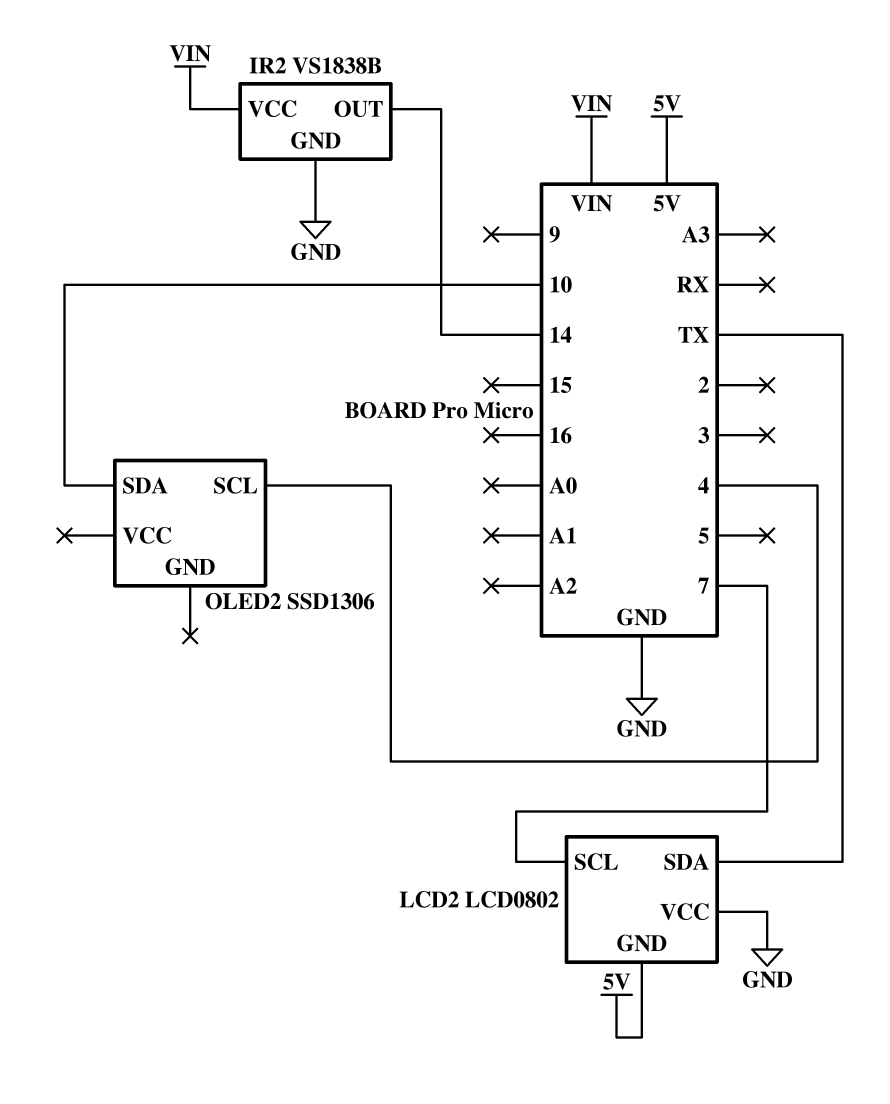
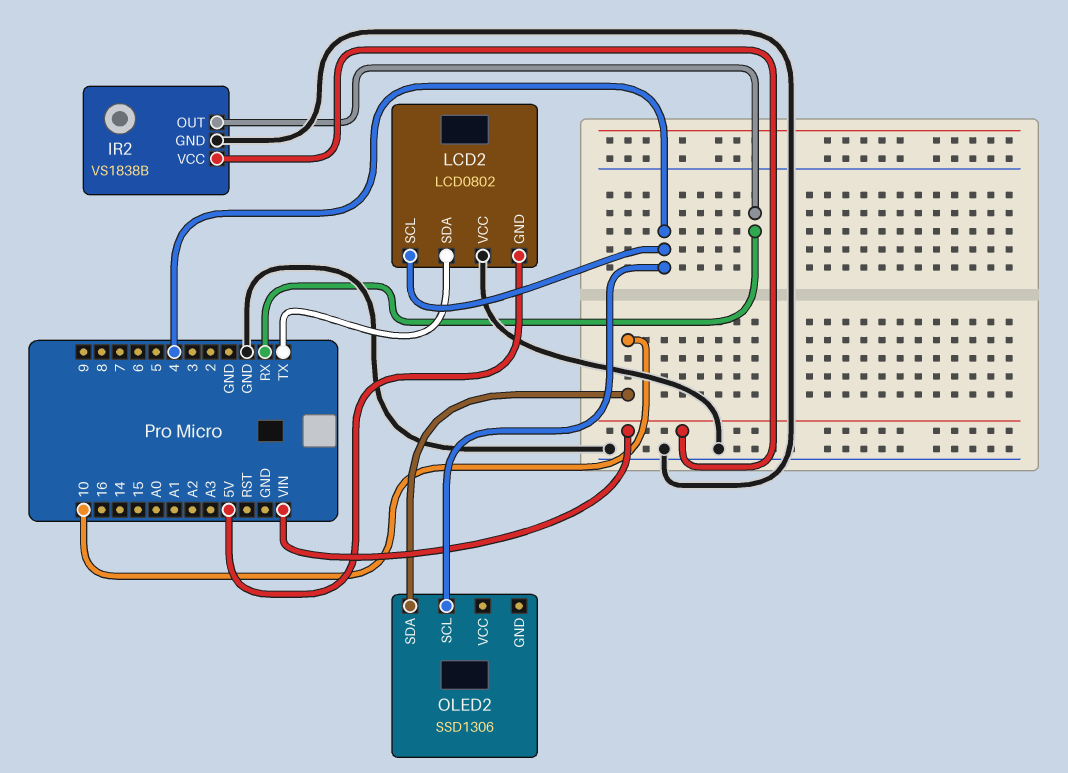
IR2 pin OUT: 14 -> RX
LCD2 pin SCL: 7 -> 4

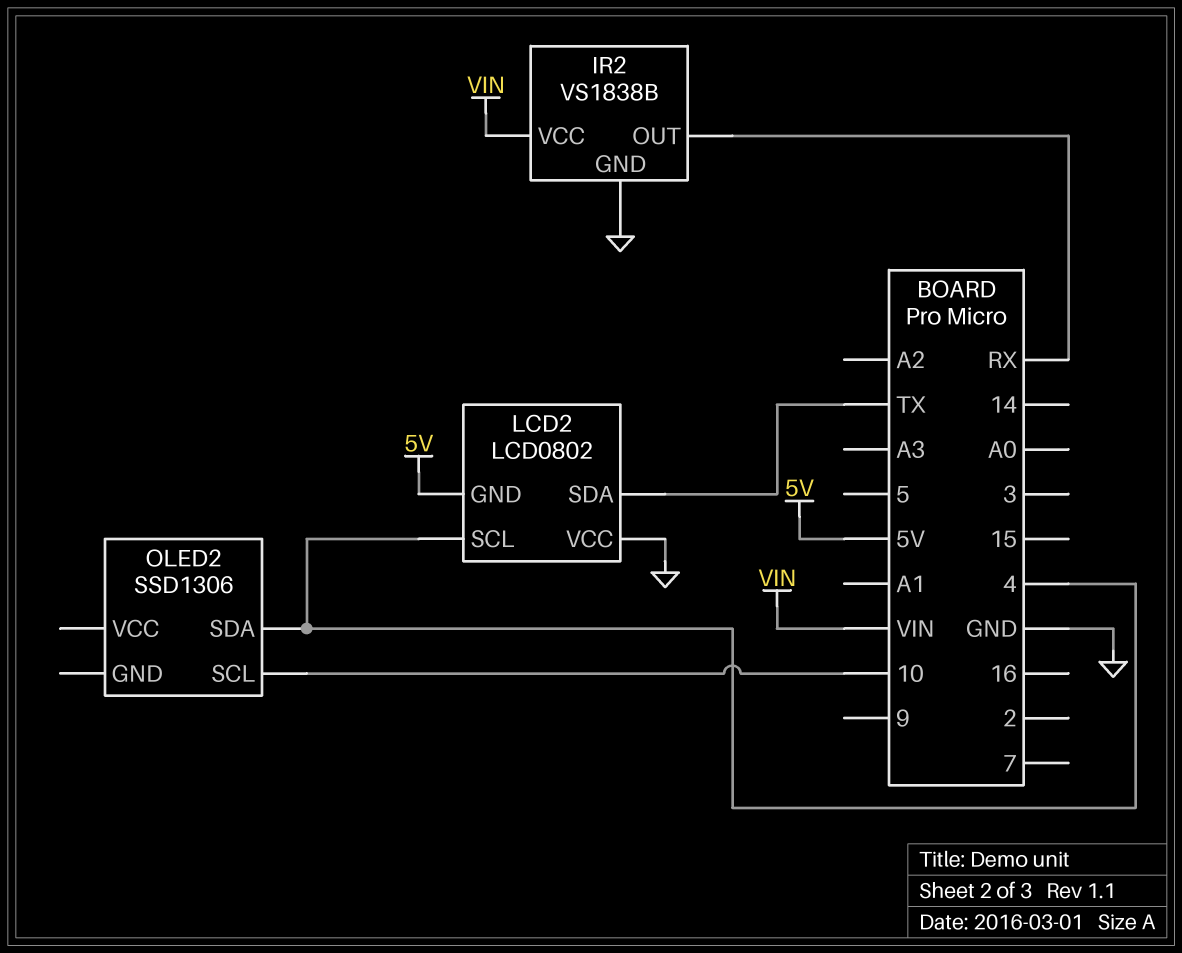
OLED2 pin SCL: 4 -> 10
OLED2 pin SDA: 10 -> 4

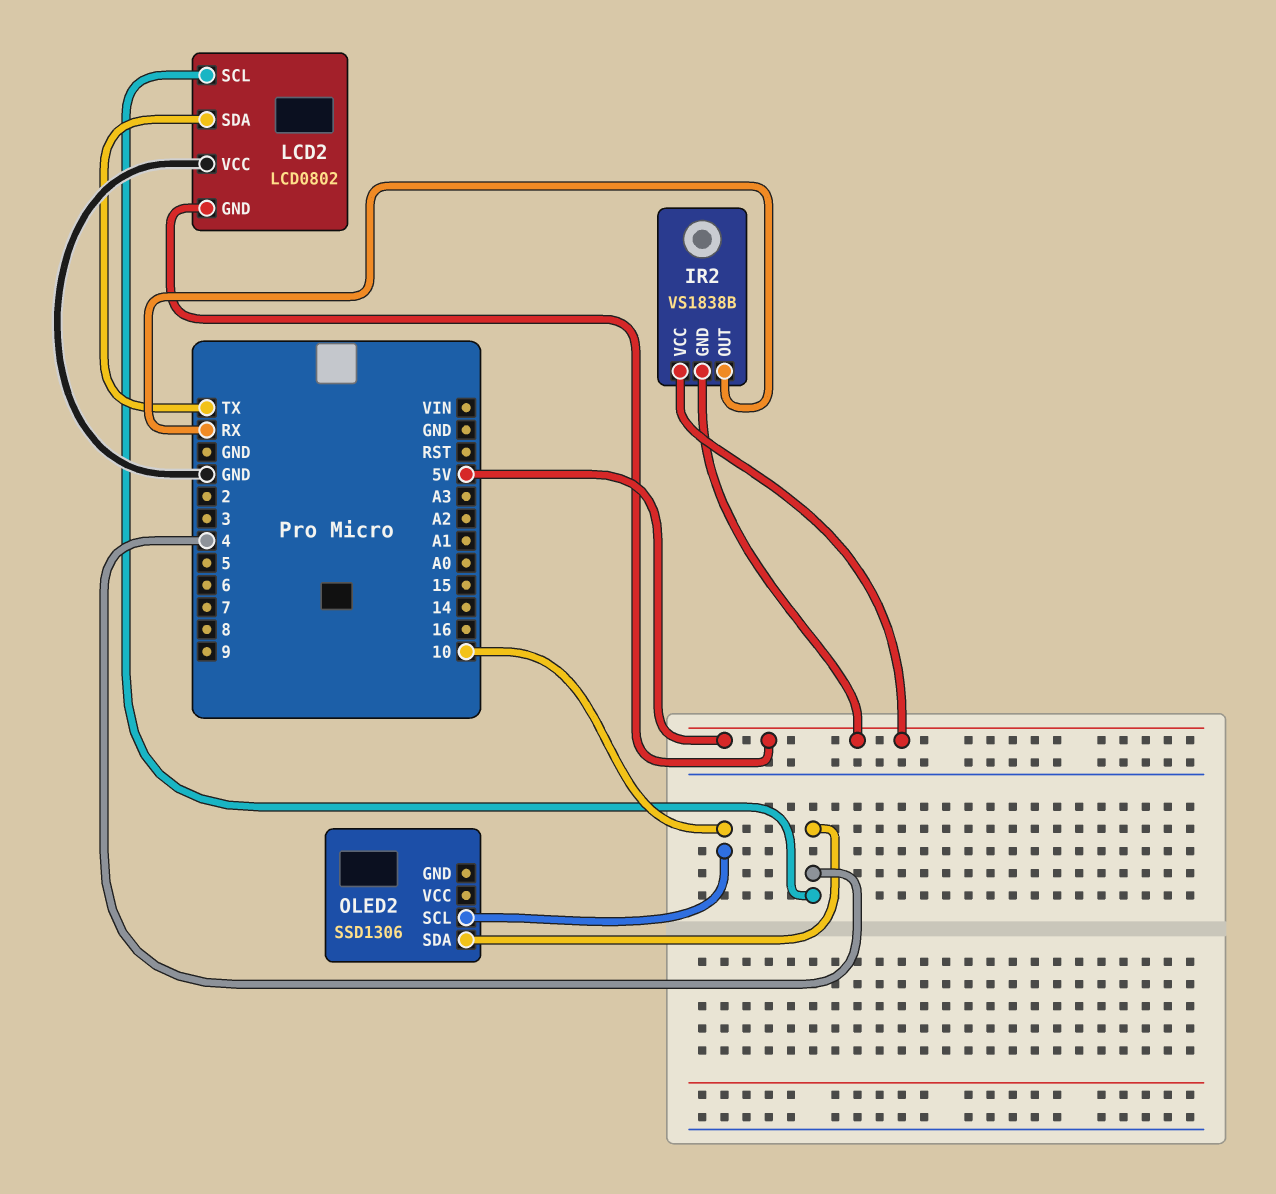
IR2 pin GND: GND -> 5V
IR2 pin VCC: VIN -> 5V

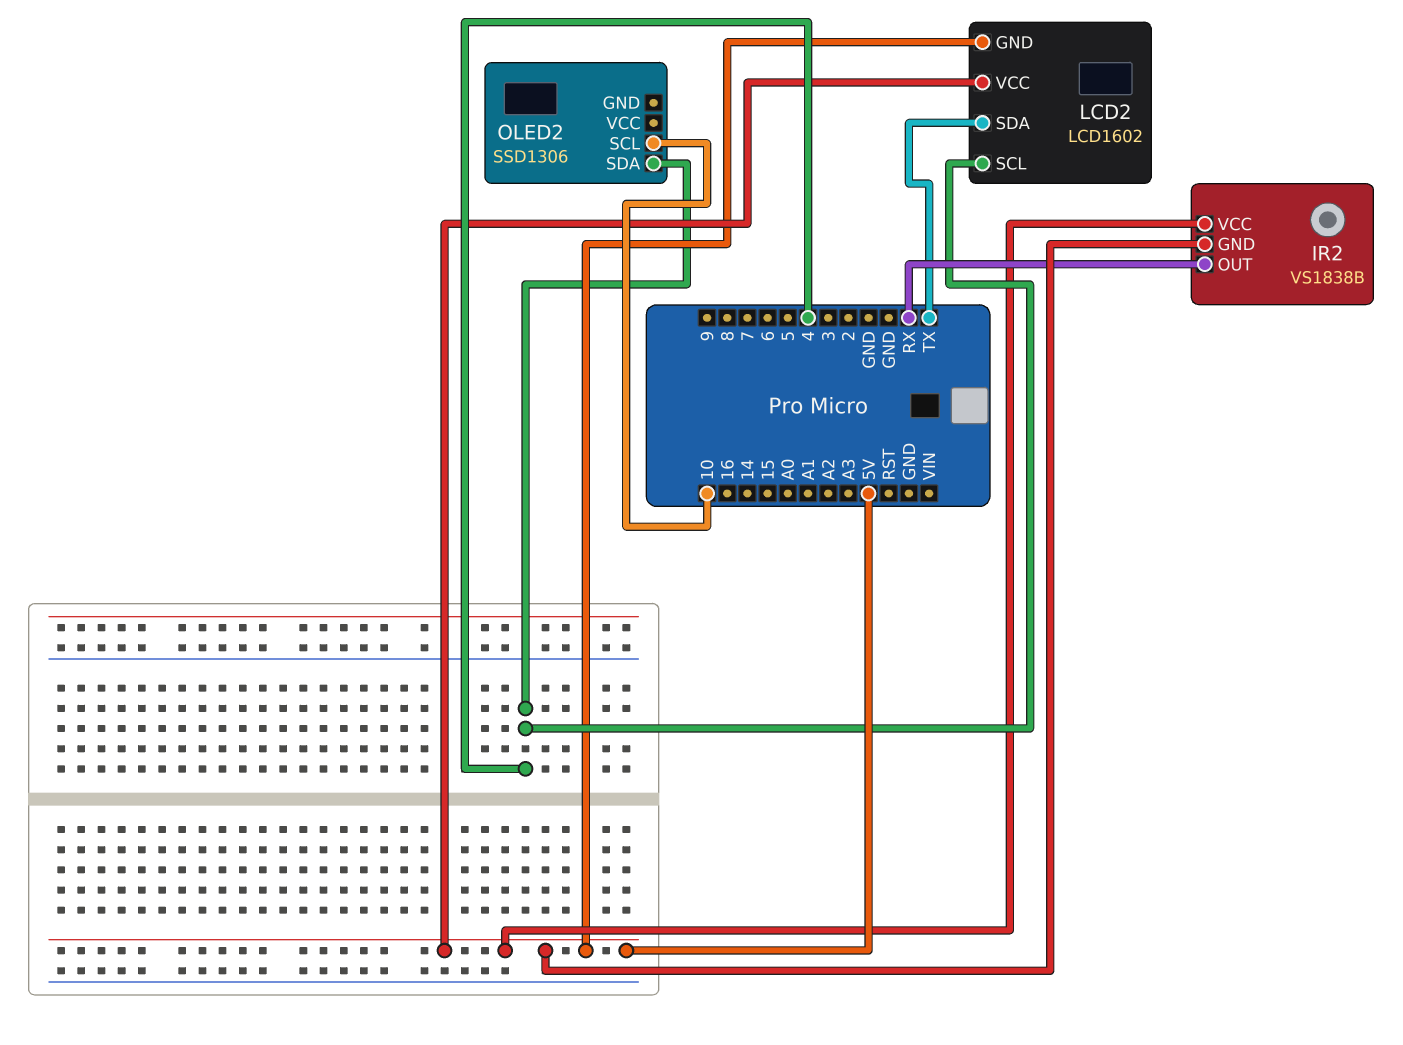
LCD2: LCD0802 -> LCD1602
LCD2 pin VCC: GND -> 5V

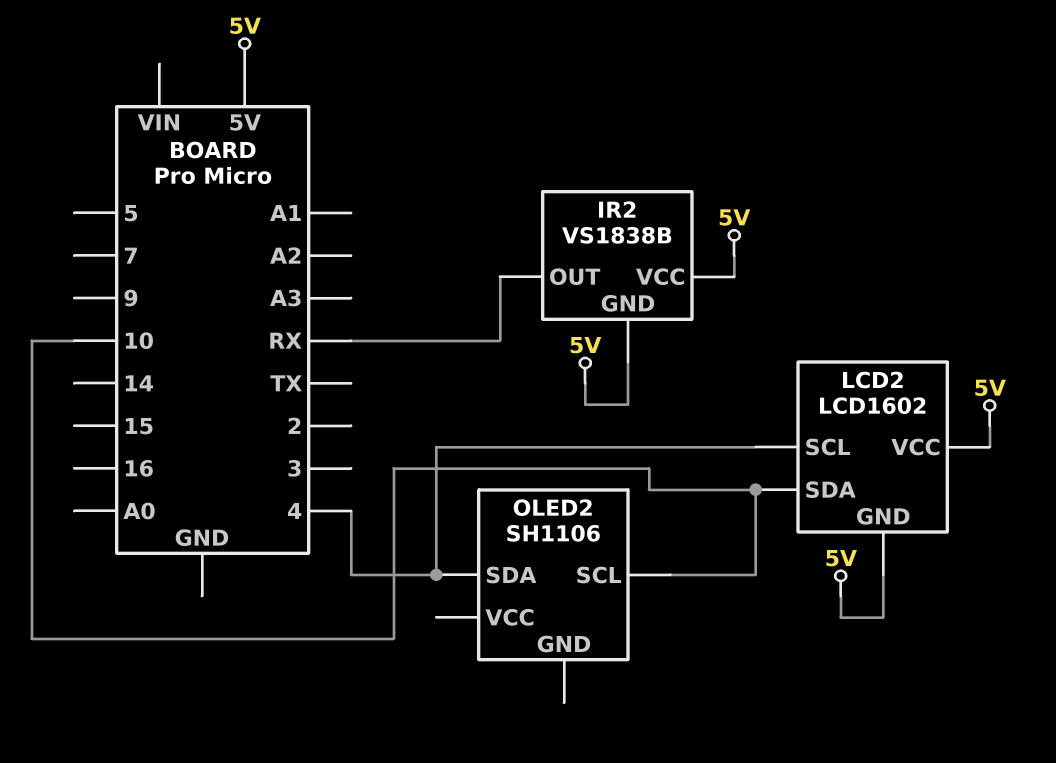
LCD2 pin SDA: TX -> 10
OLED2: SSD1306 -> SH1106

